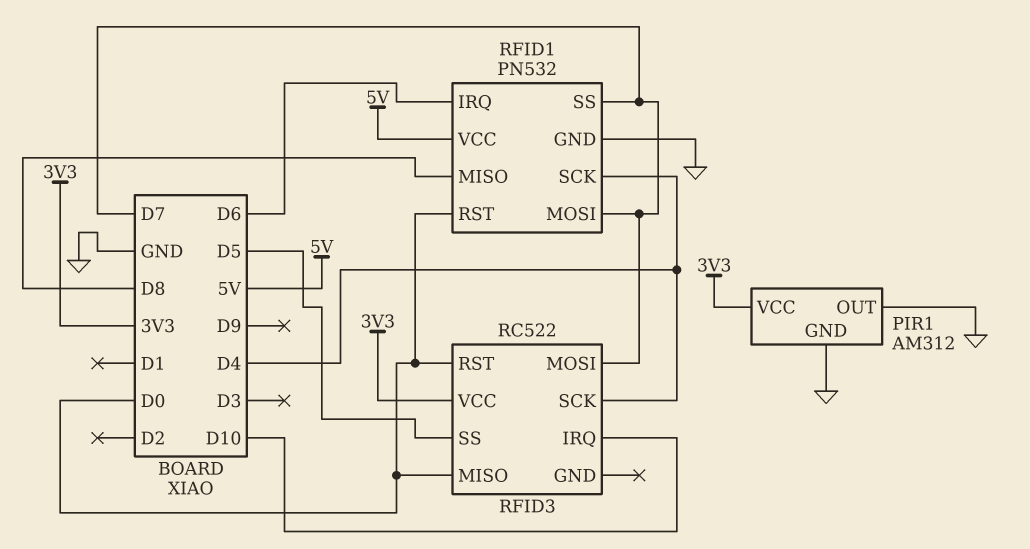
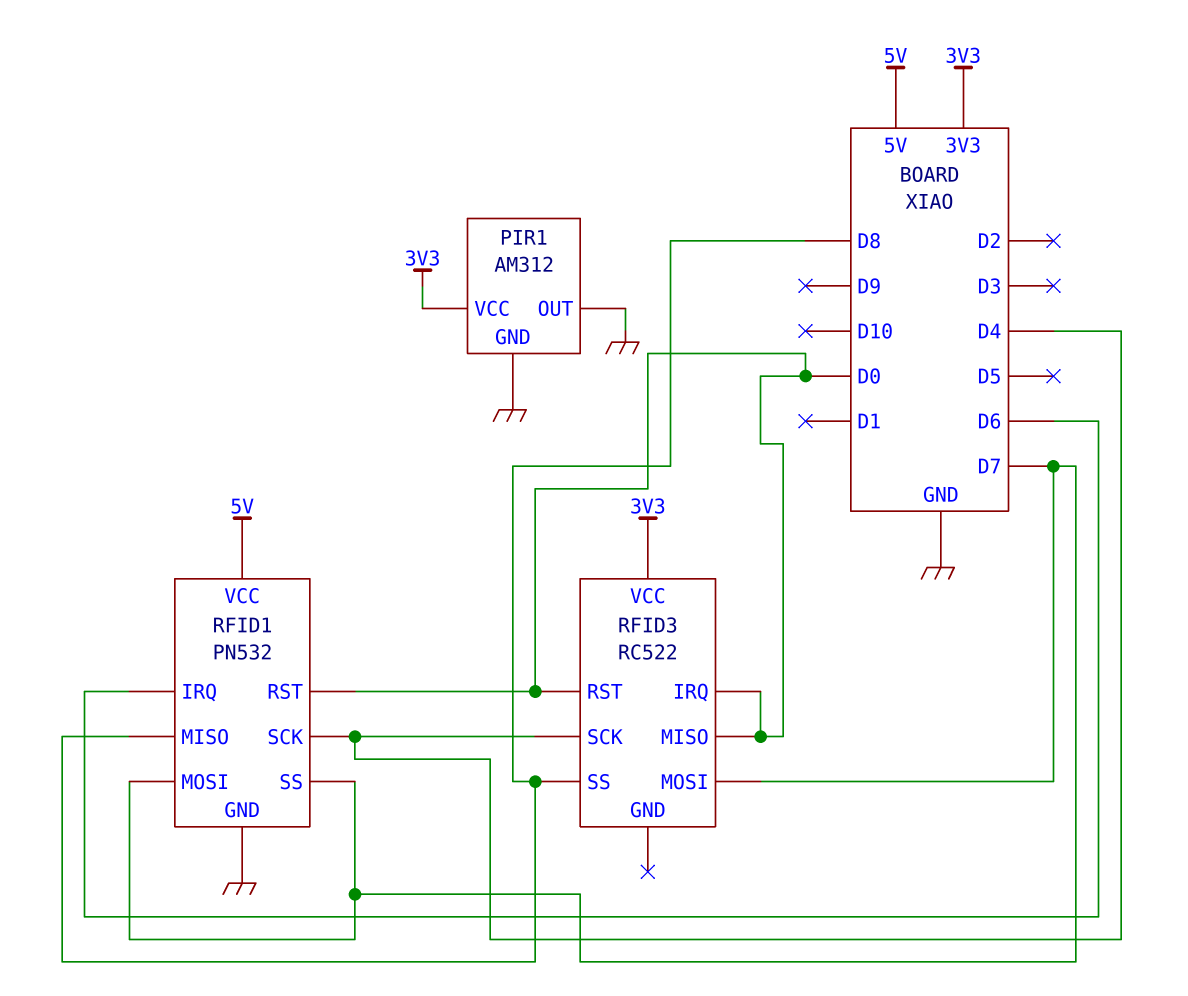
RFID3 pin IRQ: D10 -> D0
RFID3 pin SS: D5 -> D8

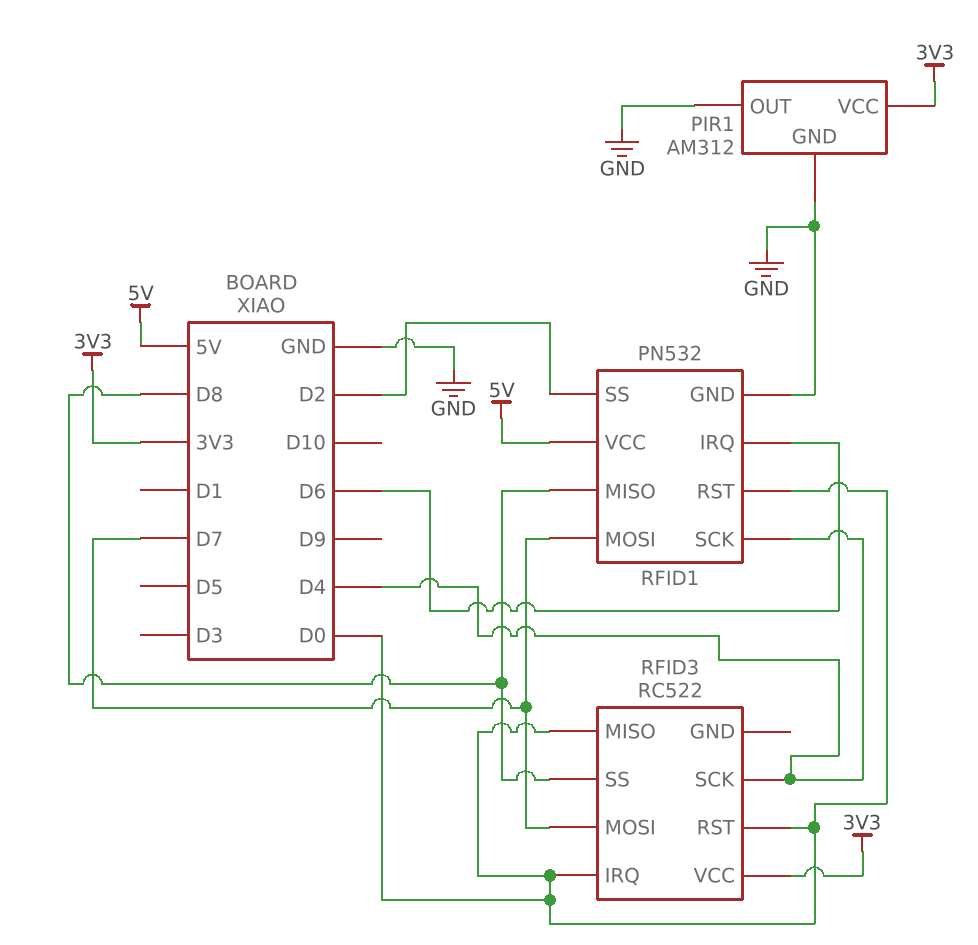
RFID1 pin SS: D7 -> D2

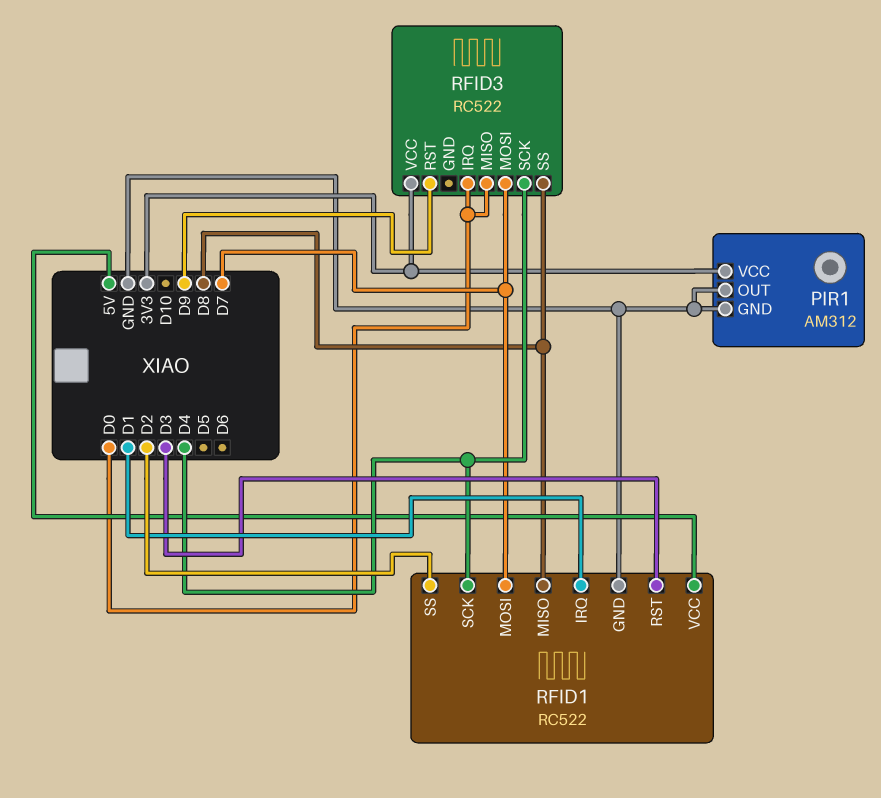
RFID1: PN532 -> RC522
RFID1 pin IRQ: D6 -> D1
RFID1 pin RST: D0 -> D3
RFID3 pin RST: D0 -> D9

